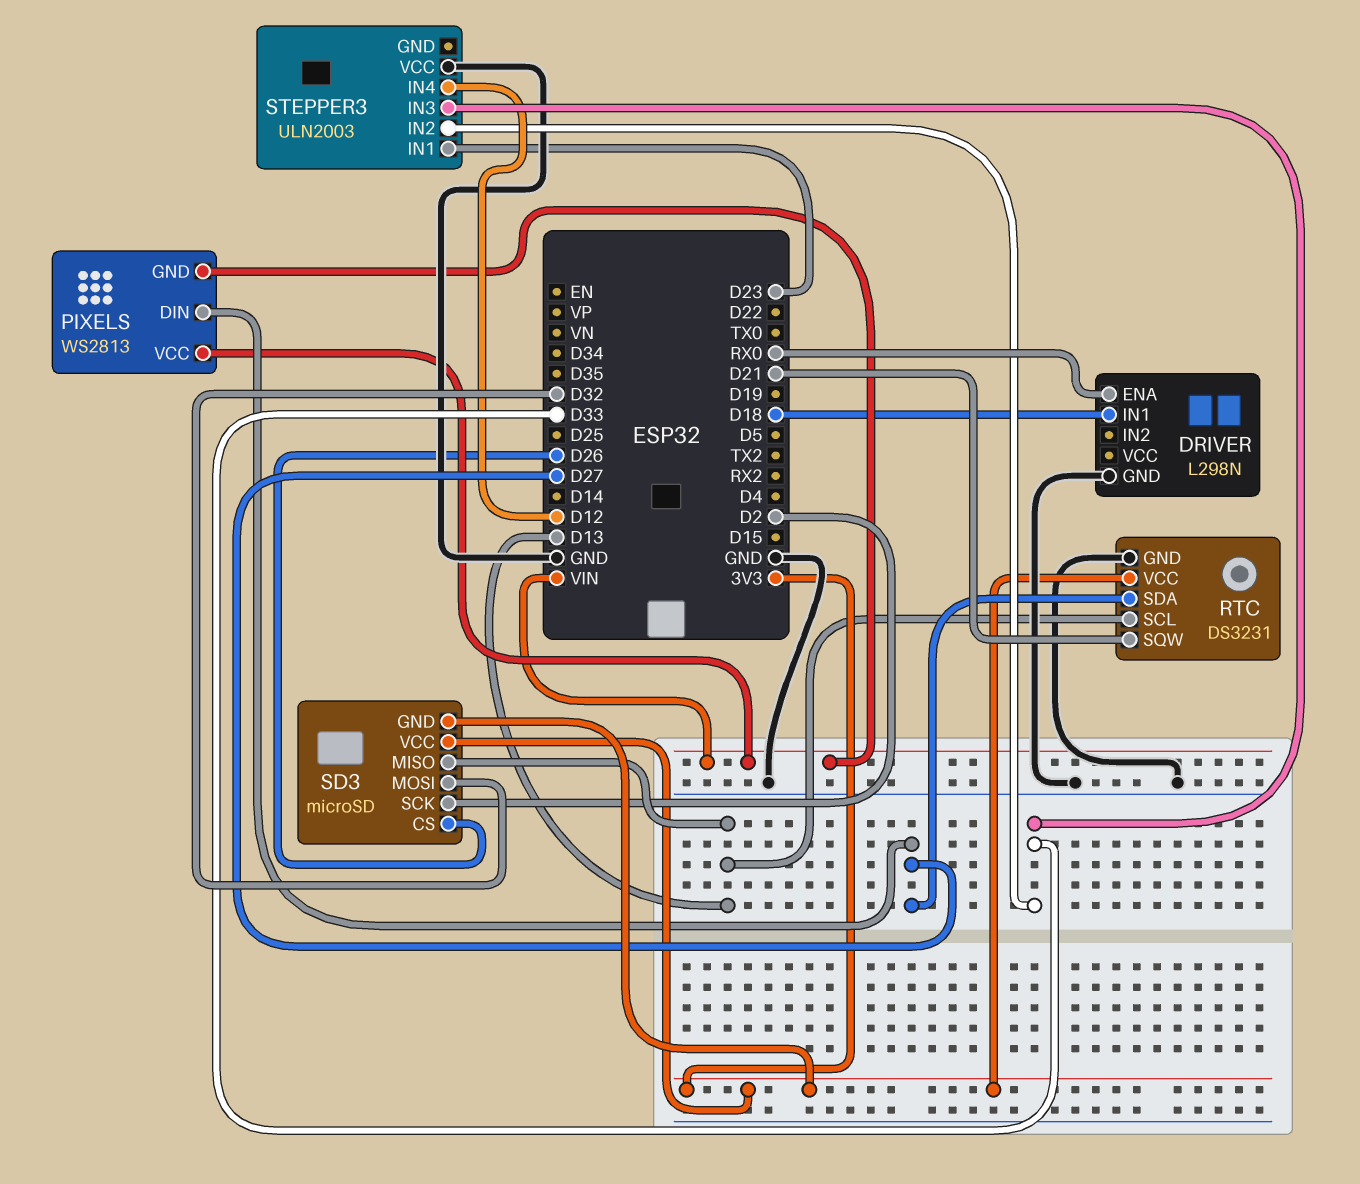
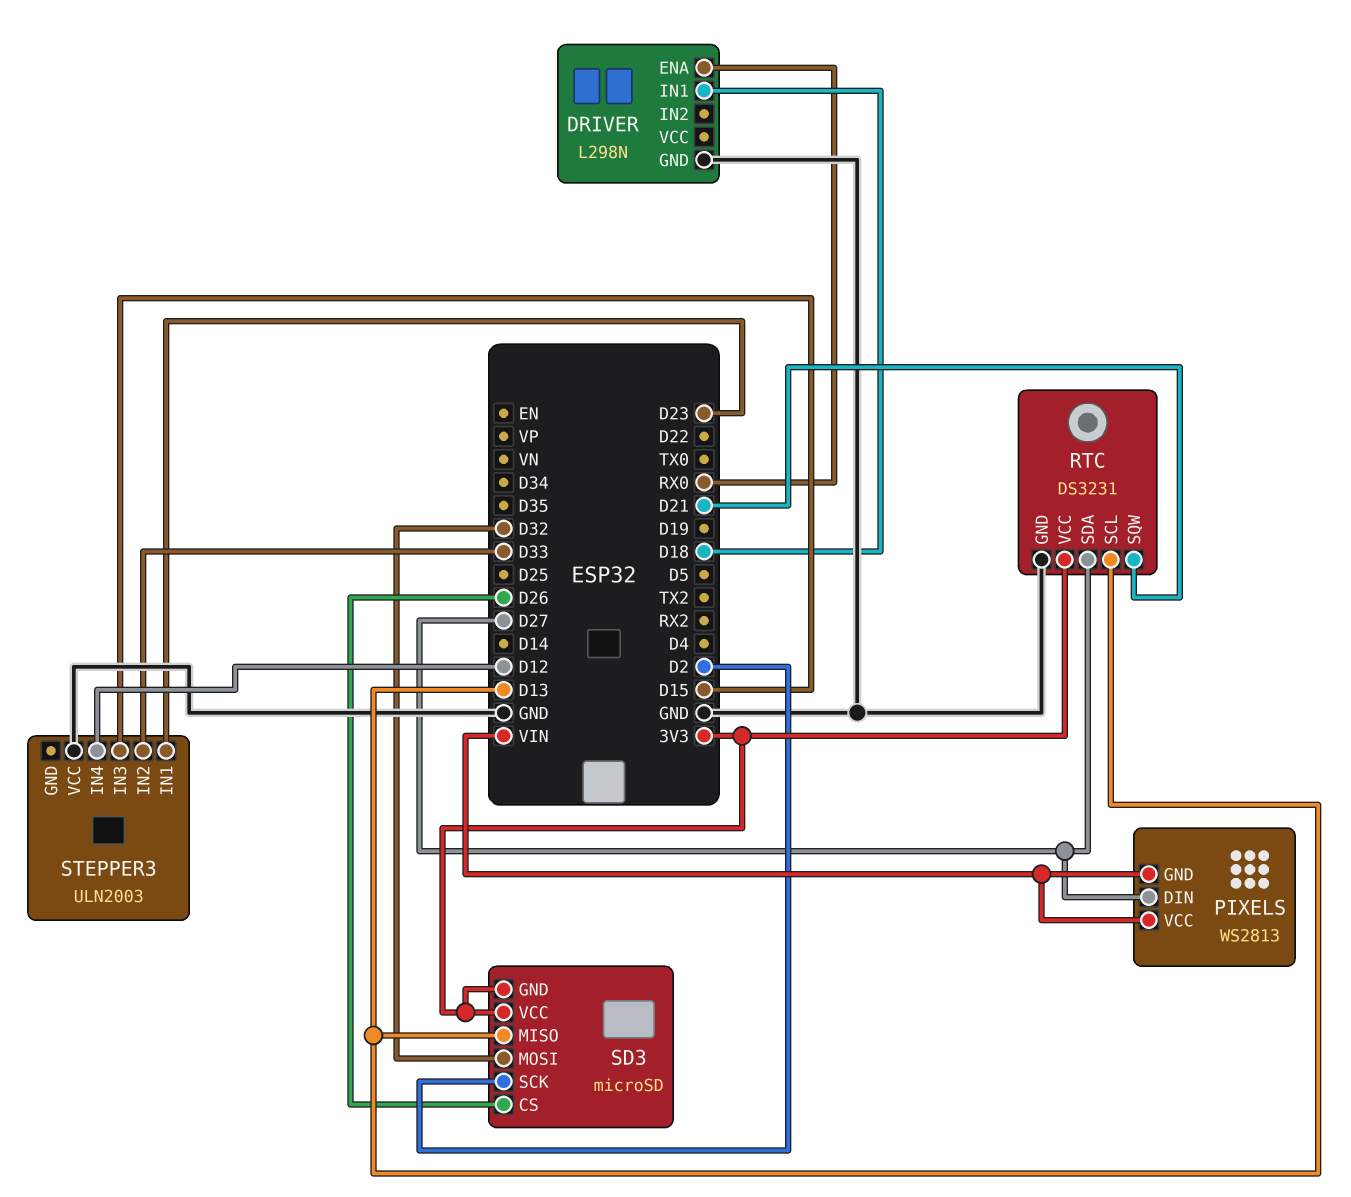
STEPPER3 pin IN3: D33 -> D15

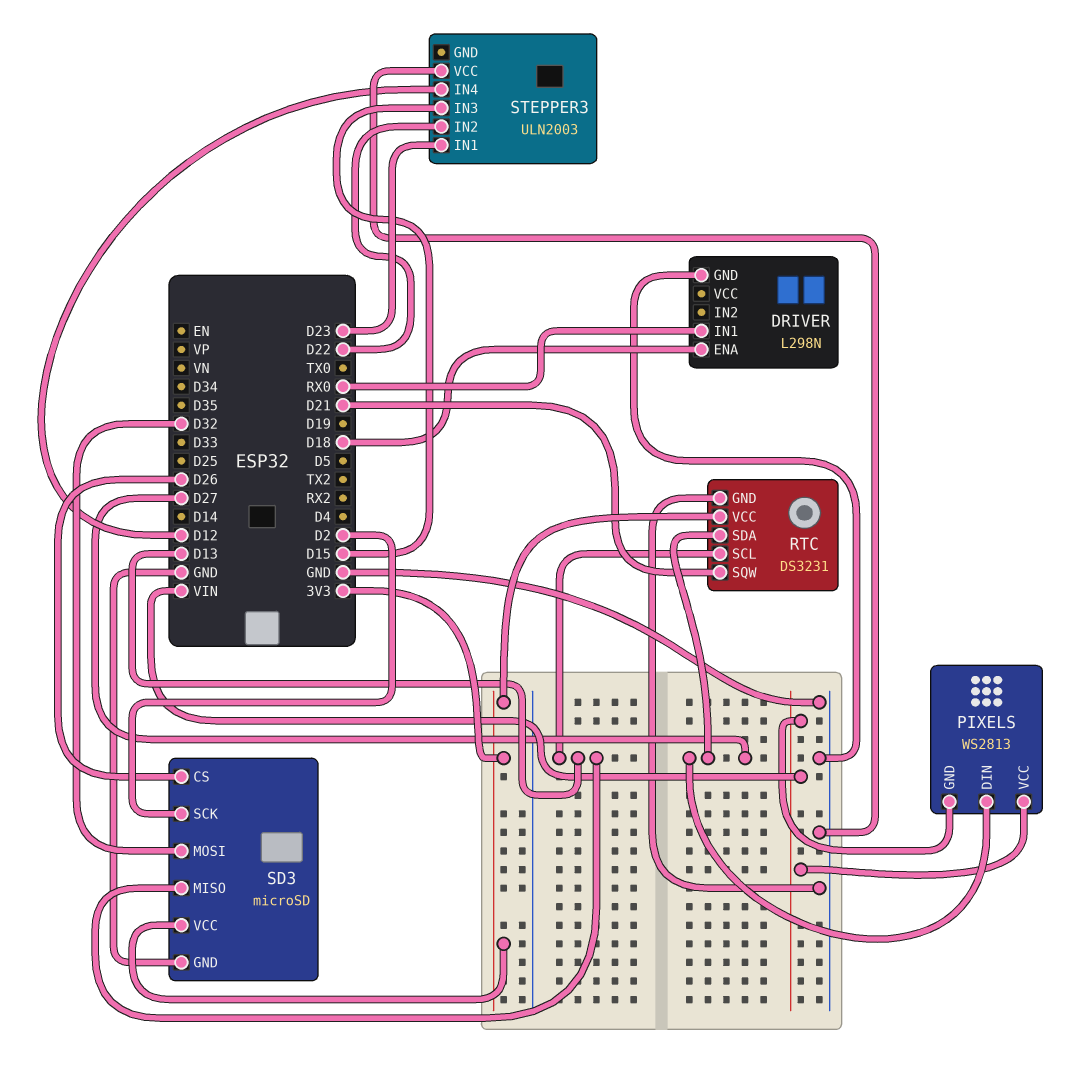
DRIVER pin ENA: RX0 -> D18
DRIVER pin IN1: D18 -> RX0
SD3 pin GND: 3V3 -> GND
STEPPER3 pin IN2: D33 -> D22

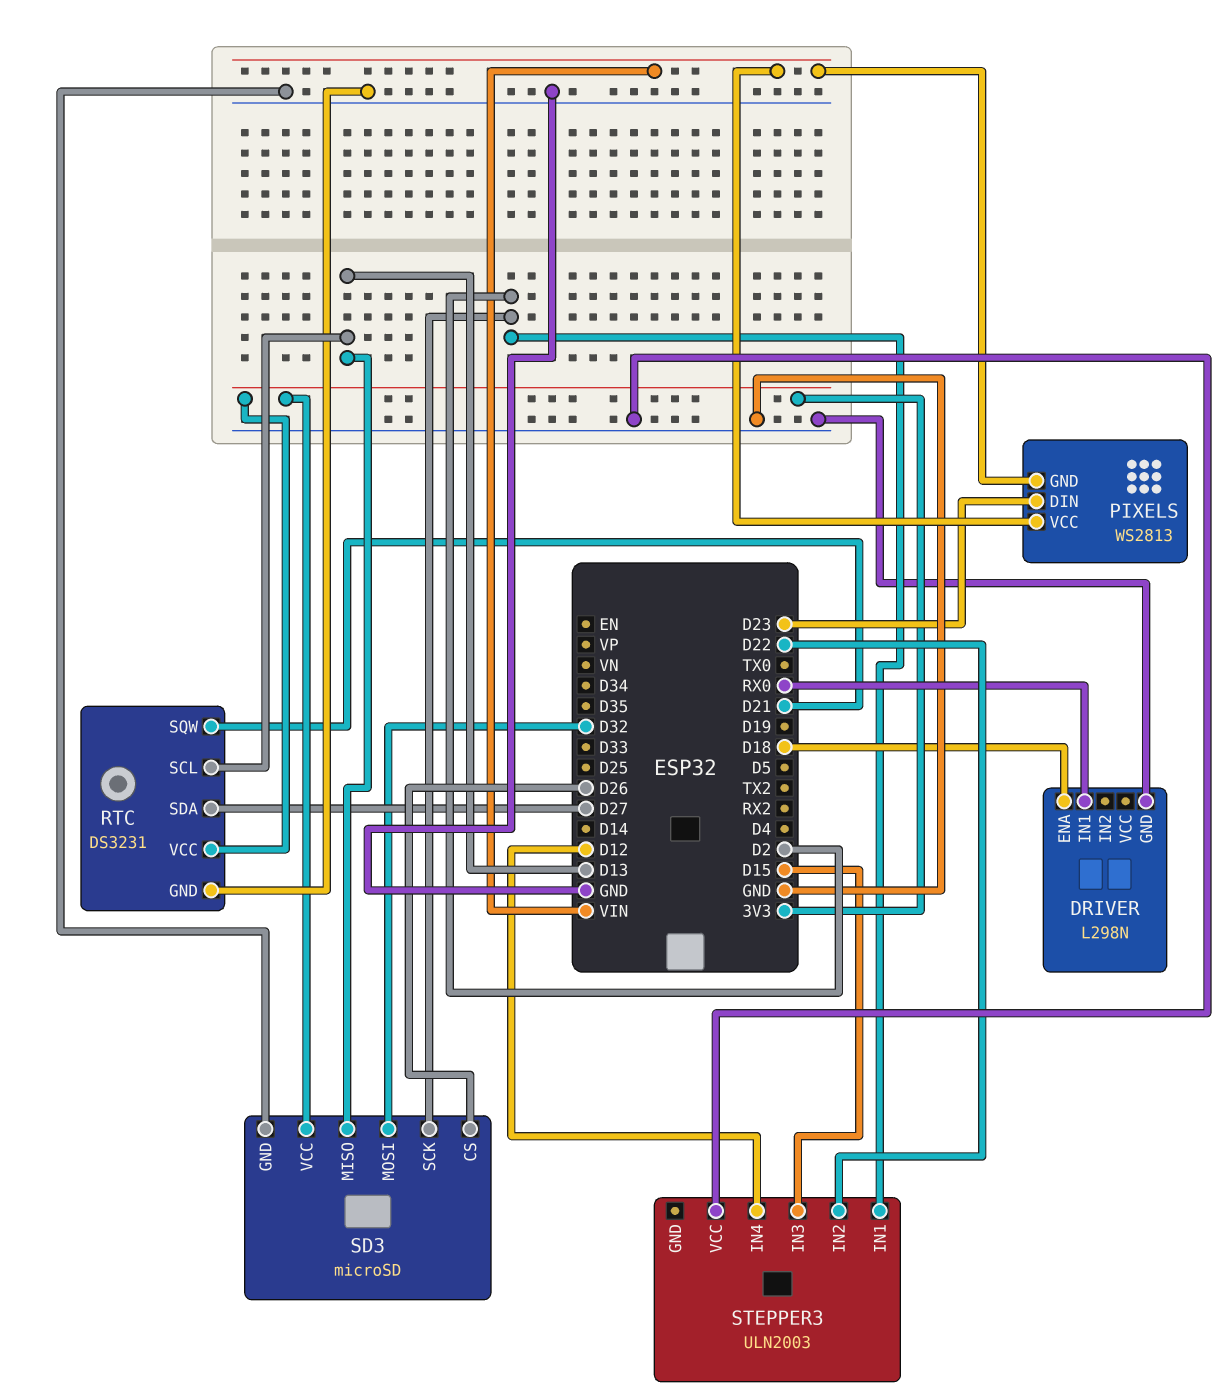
PIXELS pin DIN: D27 -> D23
STEPPER3 pin IN1: D23 -> D2

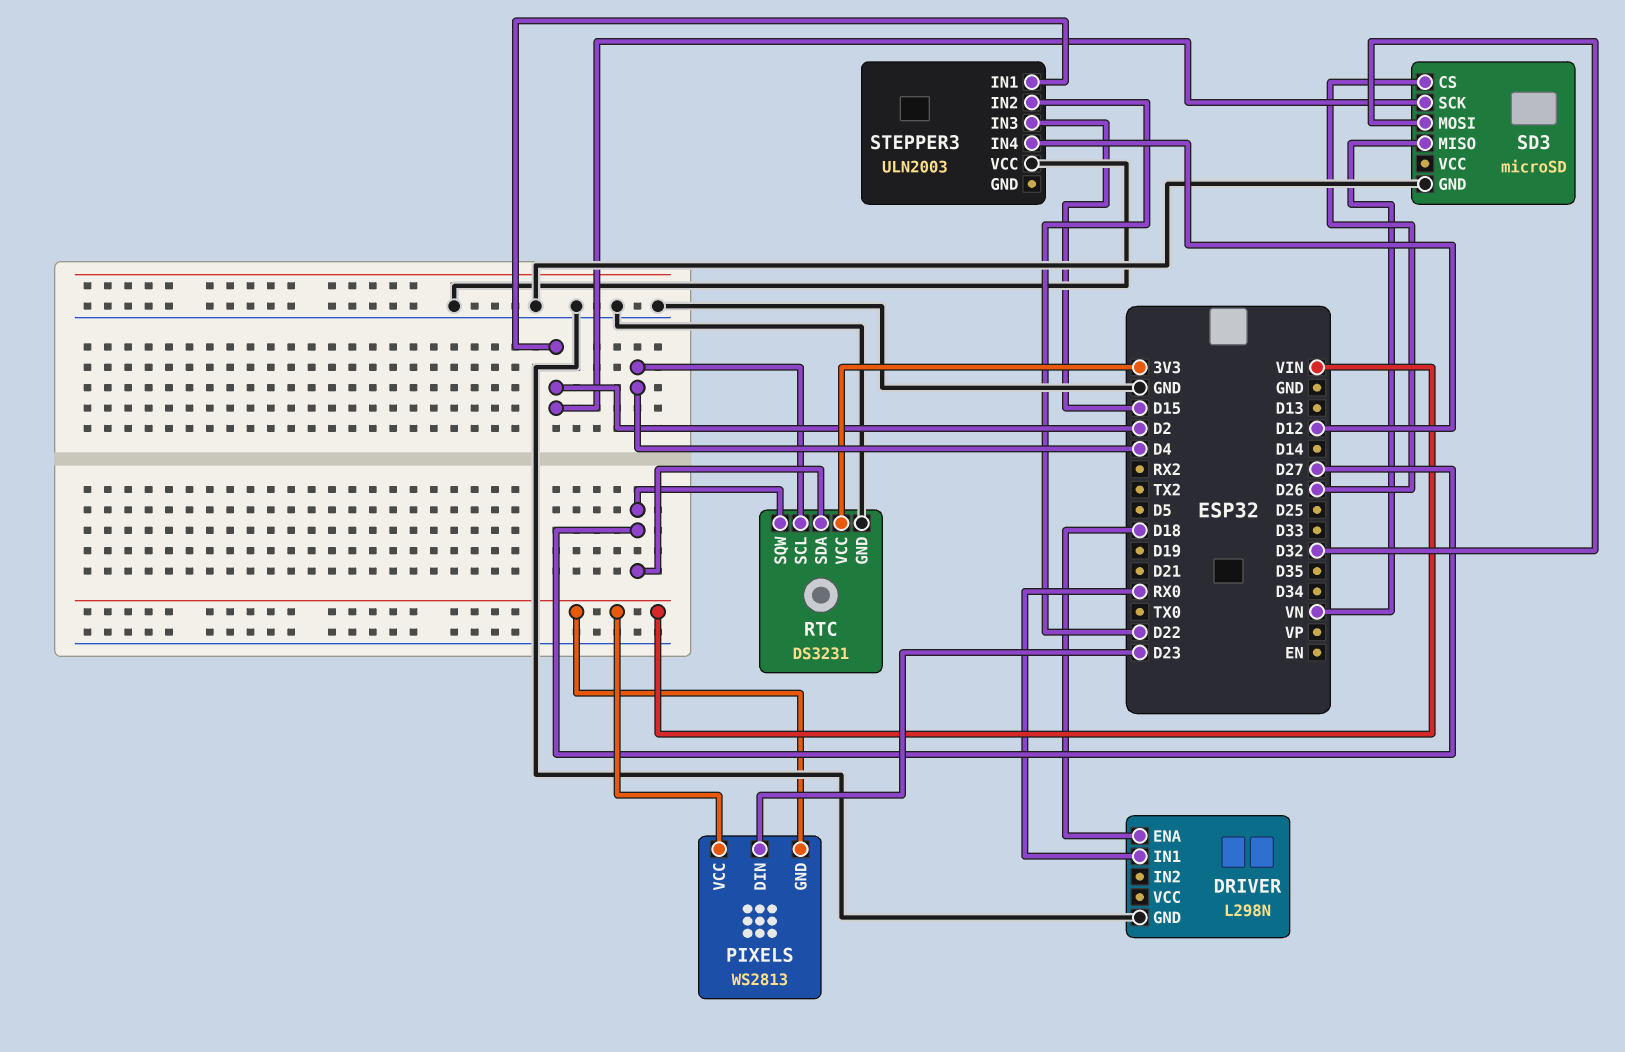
RTC pin SCL: D13 -> D4
RTC pin SQW: D21 -> D27
SD3 pin MISO: D13 -> VN
SD3 pin VCC: 3V3 -> none

